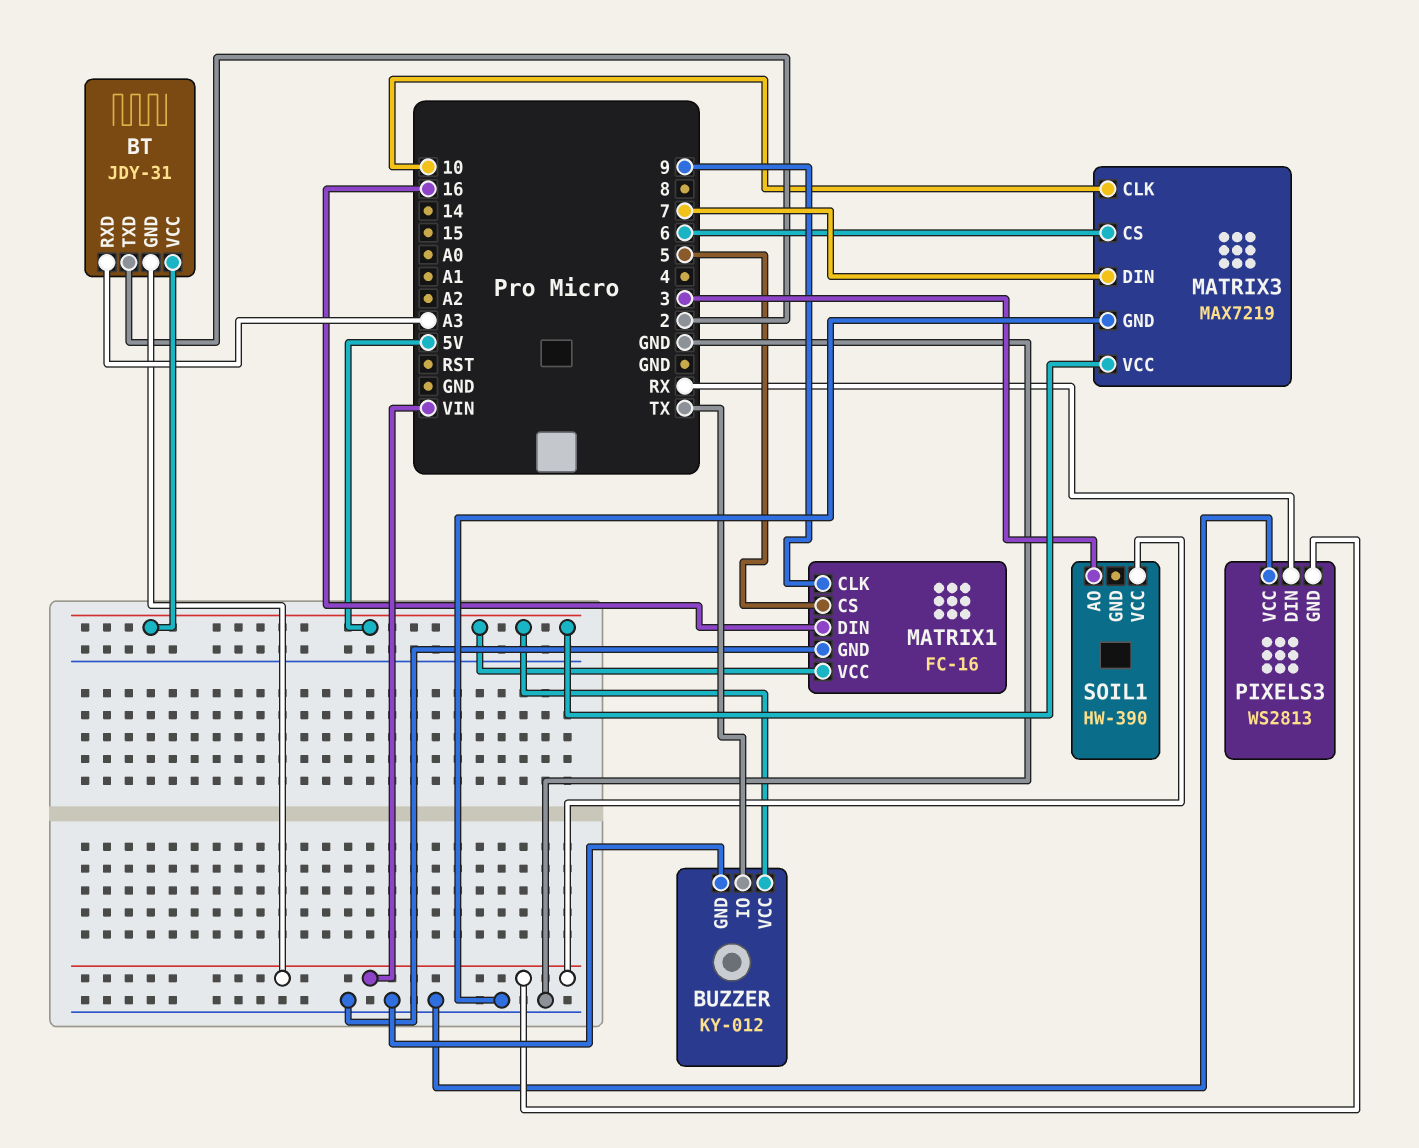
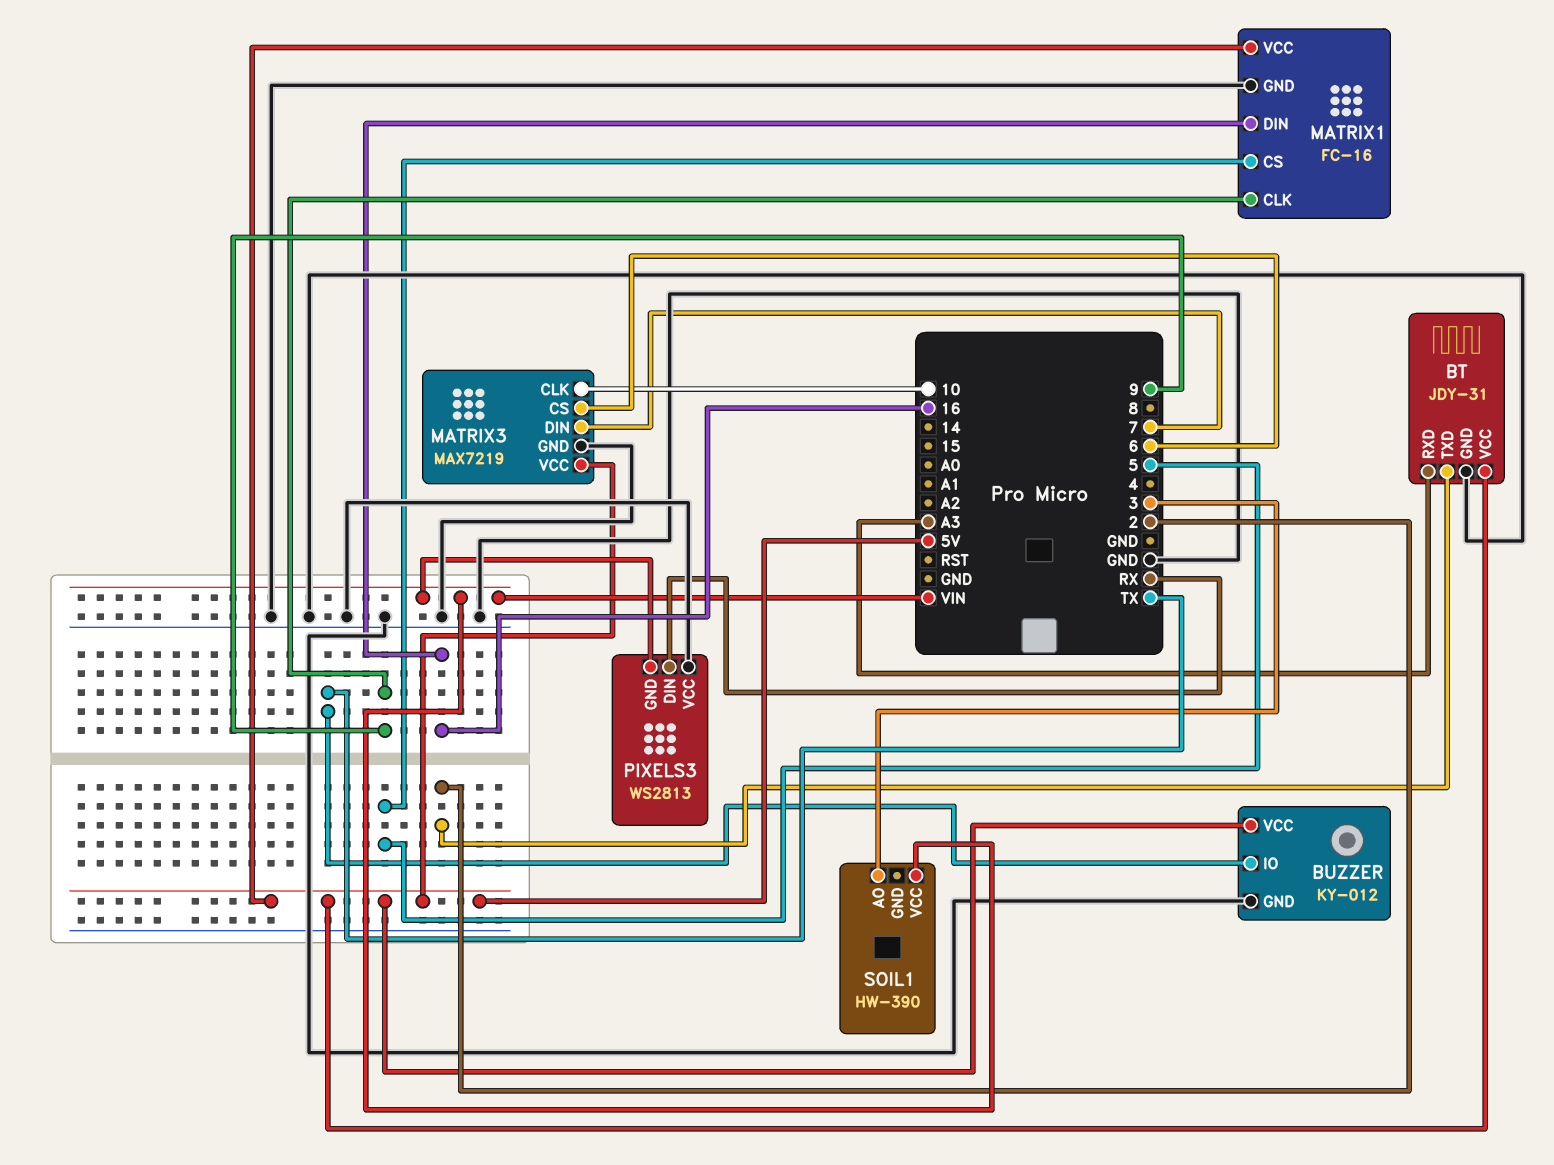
BT pin GND: VIN -> GND

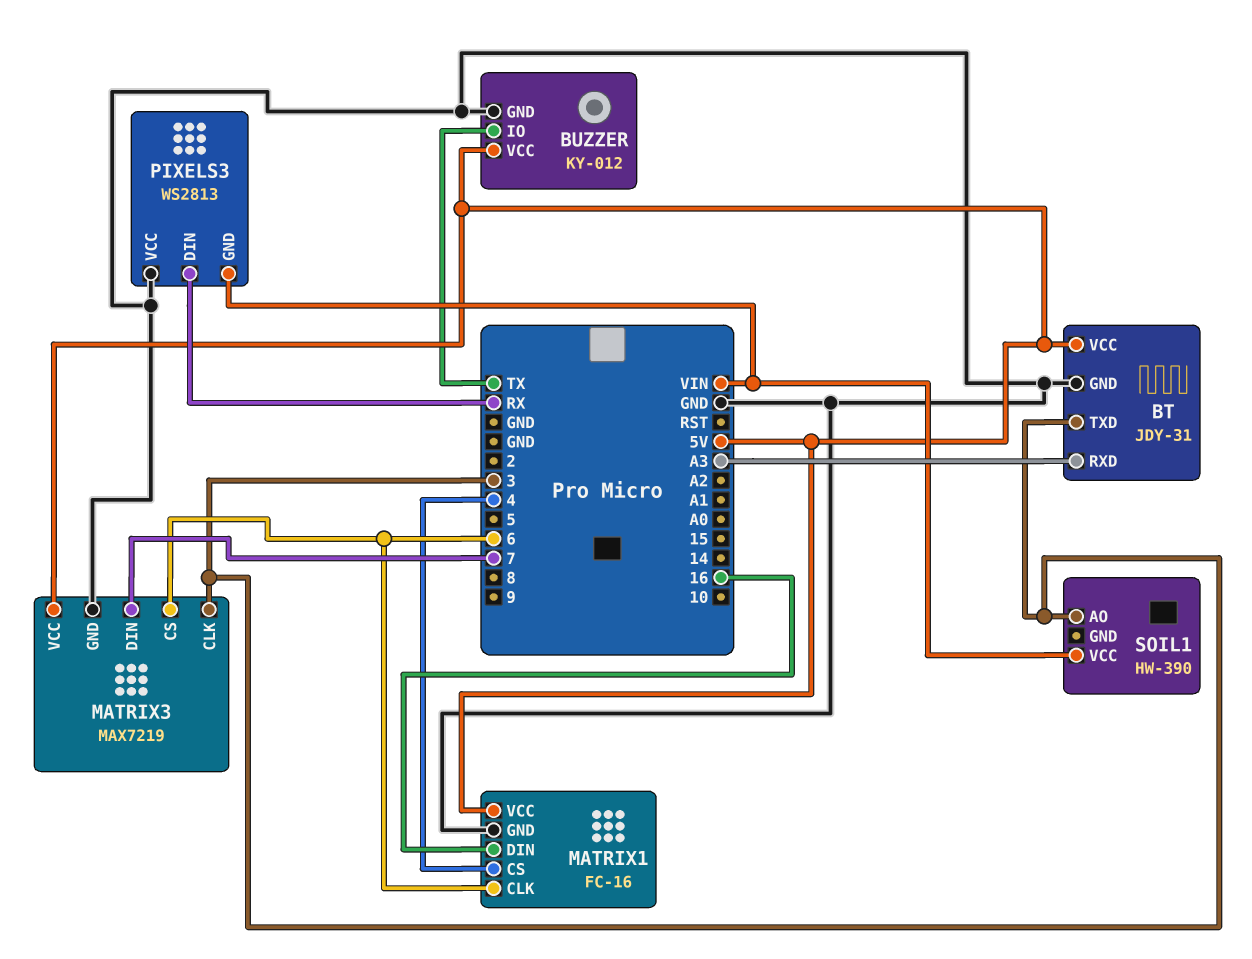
BT pin TXD: 2 -> 3
MATRIX1 pin CLK: 9 -> 6
MATRIX1 pin CS: 5 -> 4
MATRIX3 pin CLK: 10 -> 3

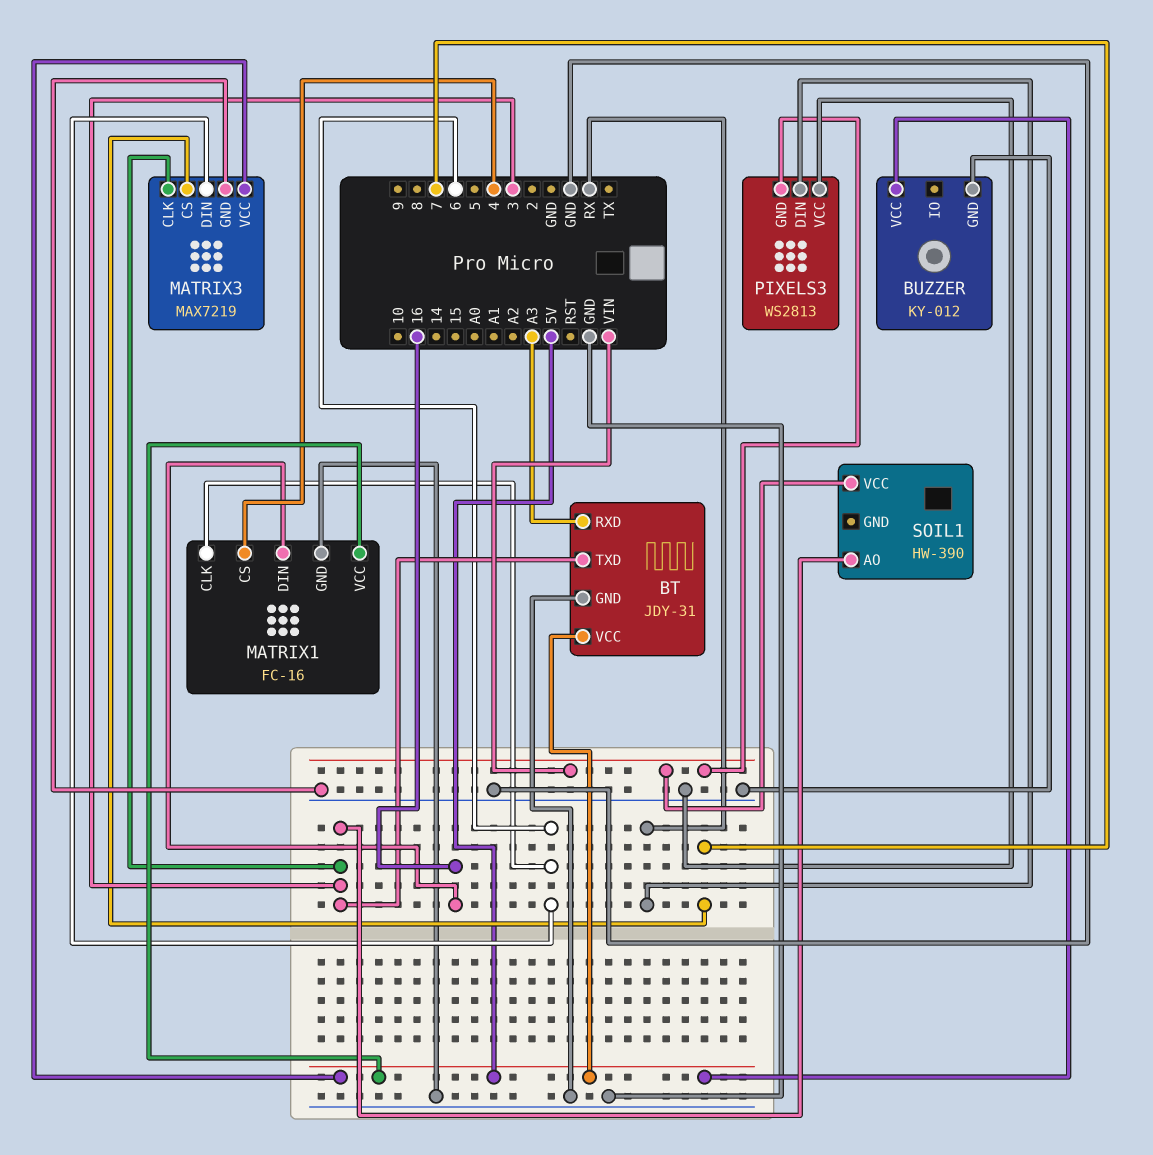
BUZZER pin IO: TX -> none
MATRIX3 pin CS: 6 -> 7
MATRIX3 pin DIN: 7 -> 6

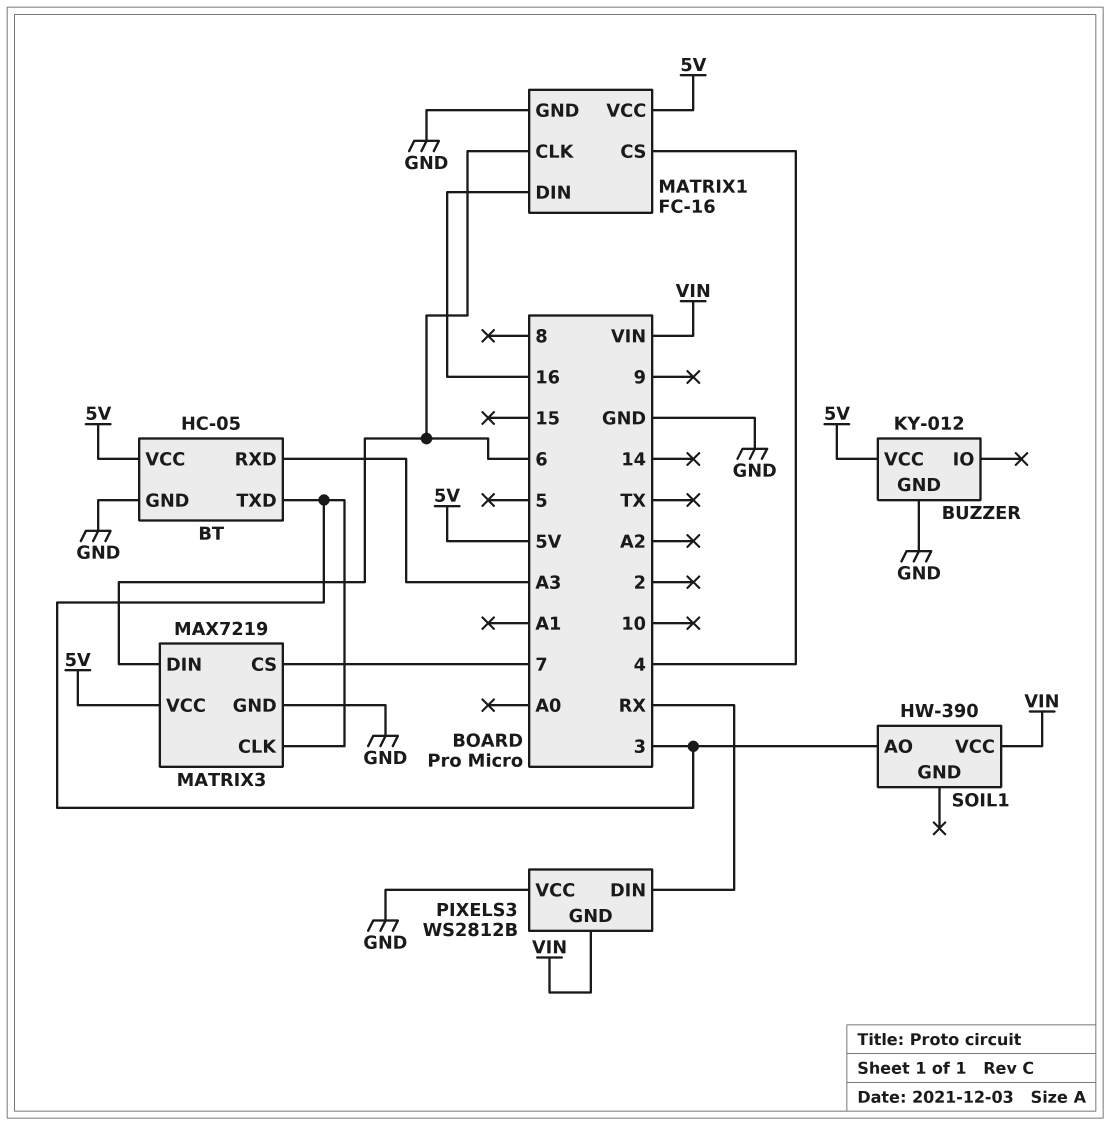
BT: JDY-31 -> HC-05
PIXELS3: WS2813 -> WS2812B

